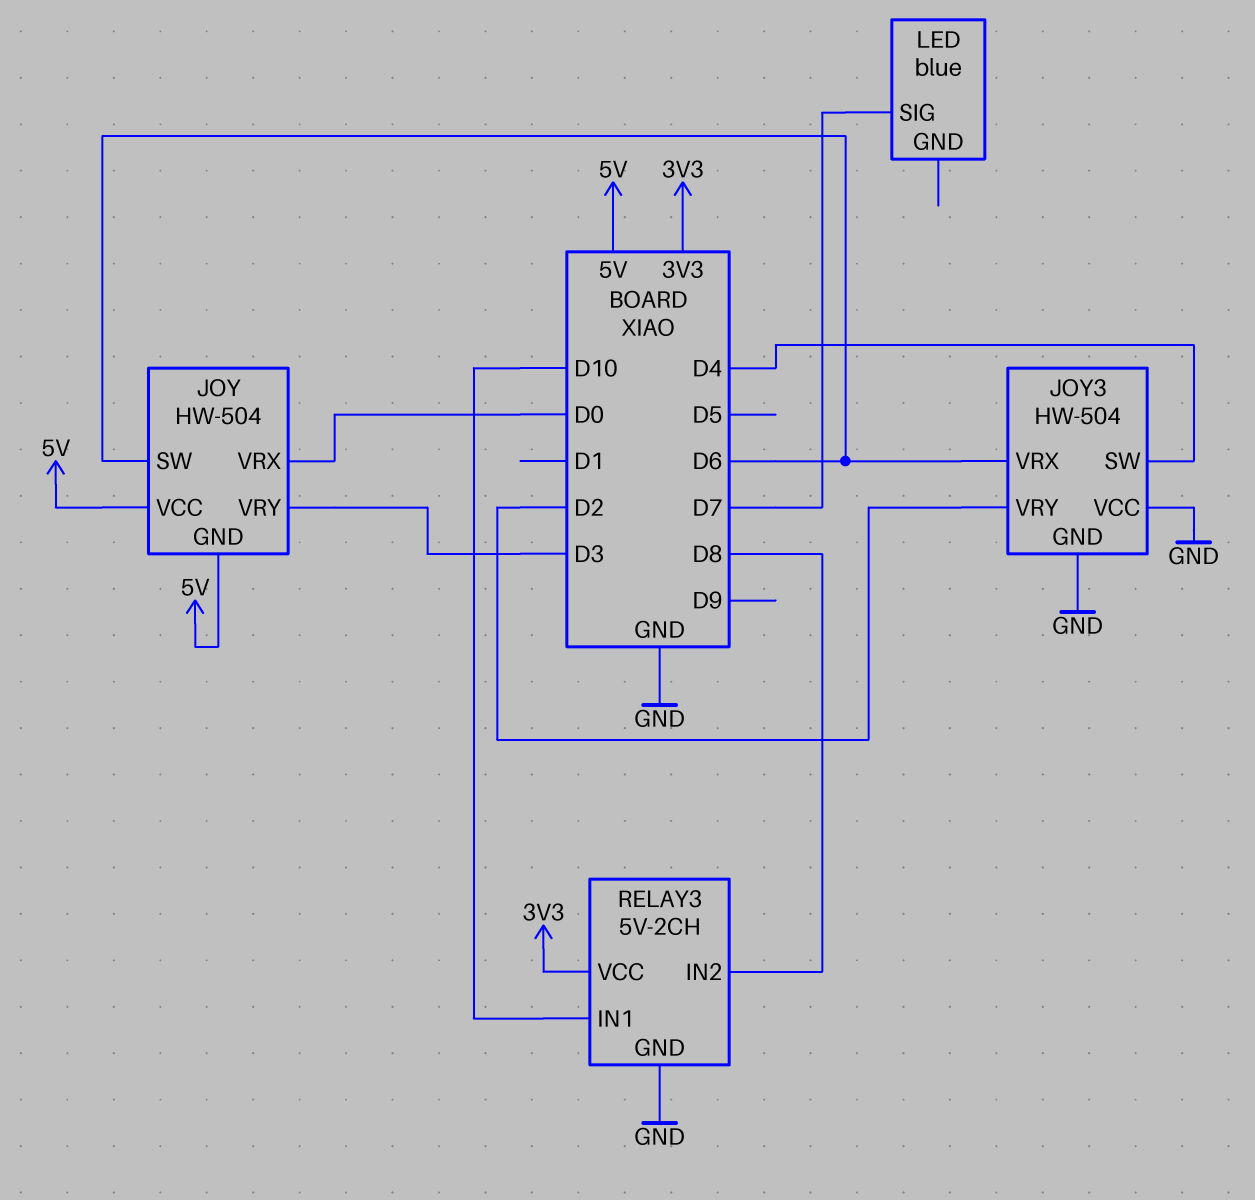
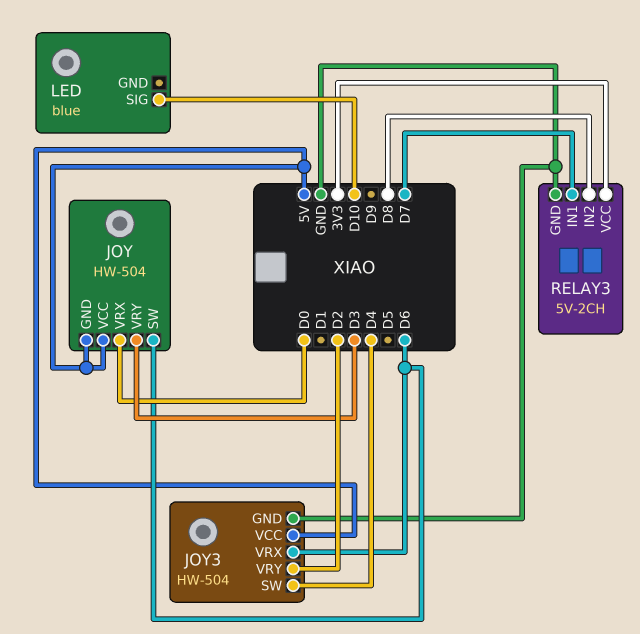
JOY3 pin VCC: GND -> 5V
LED pin SIG: D7 -> D10
RELAY3 pin IN1: D10 -> D7

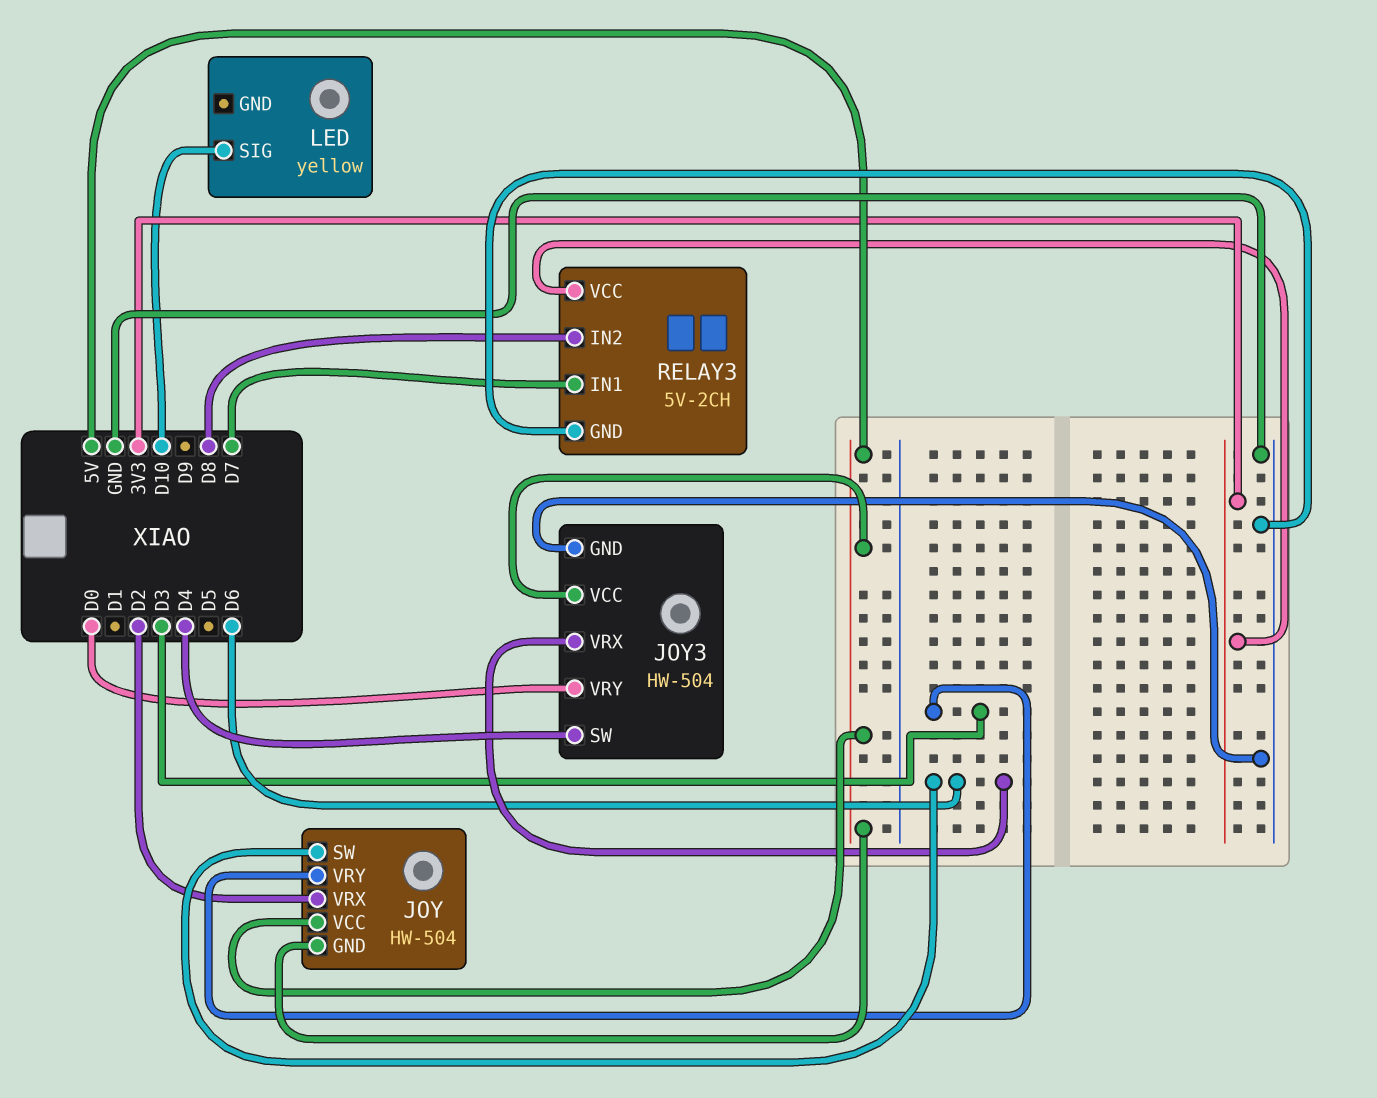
JOY pin VRX: D0 -> D2
JOY3 pin VRY: D2 -> D0
LED: blue -> yellow

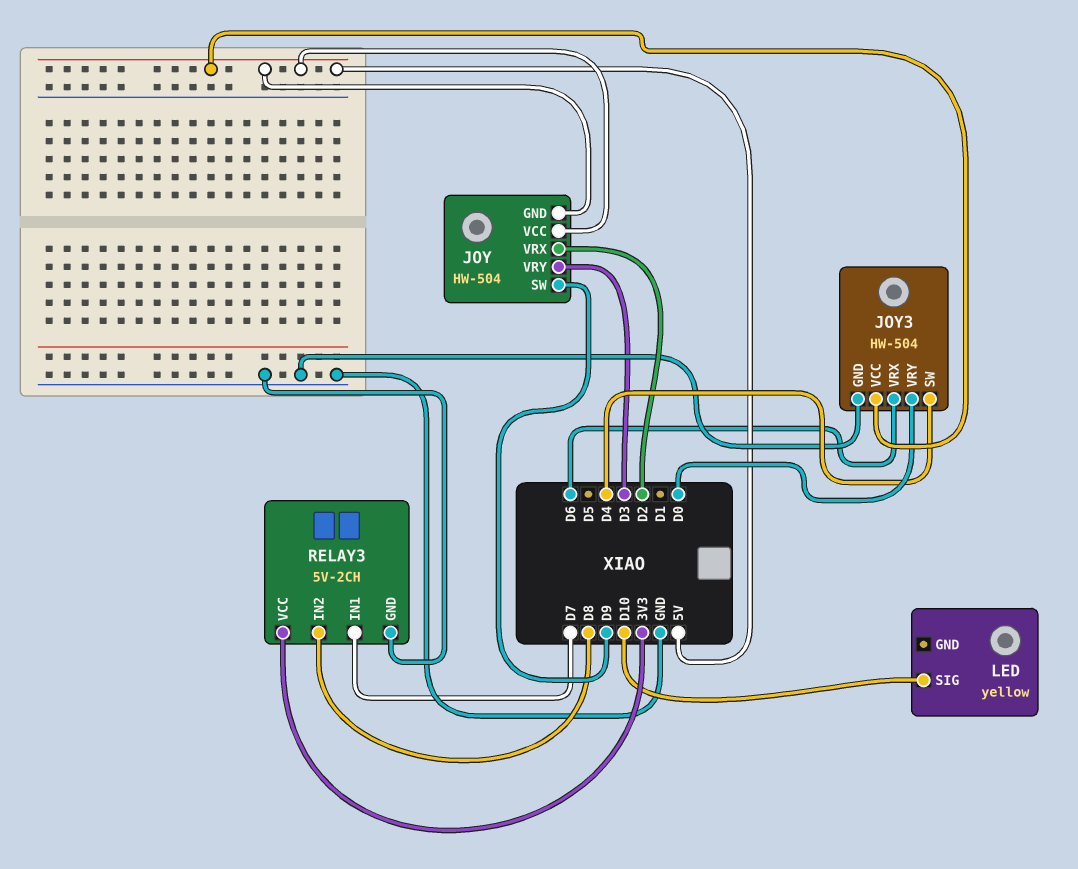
JOY pin SW: D6 -> D9

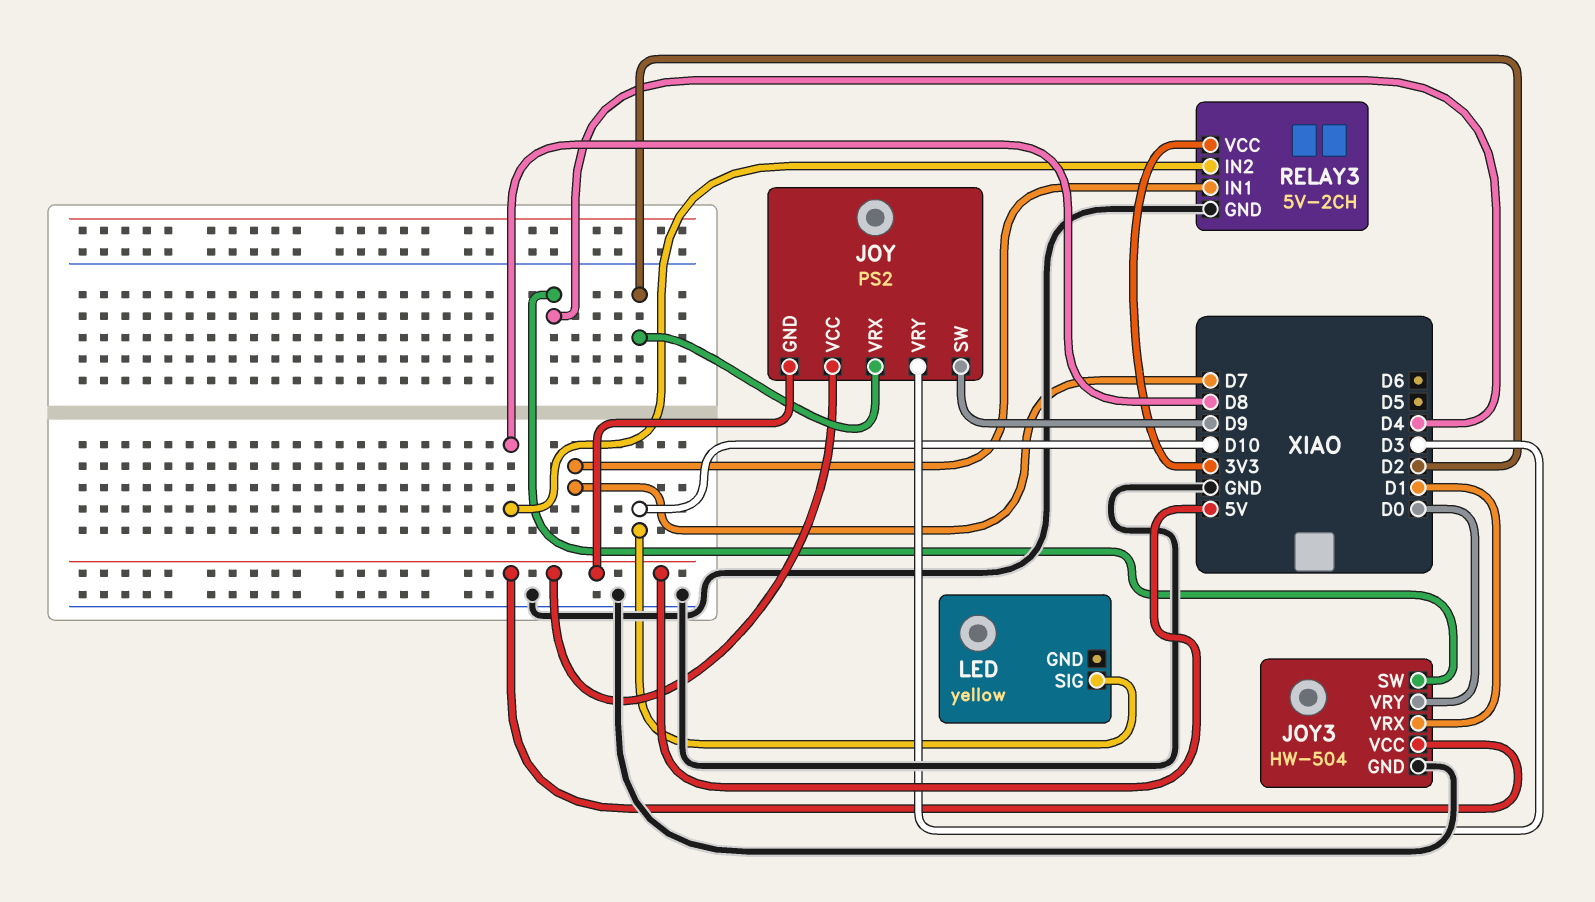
JOY: HW-504 -> PS2
JOY3 pin VRX: D6 -> D1

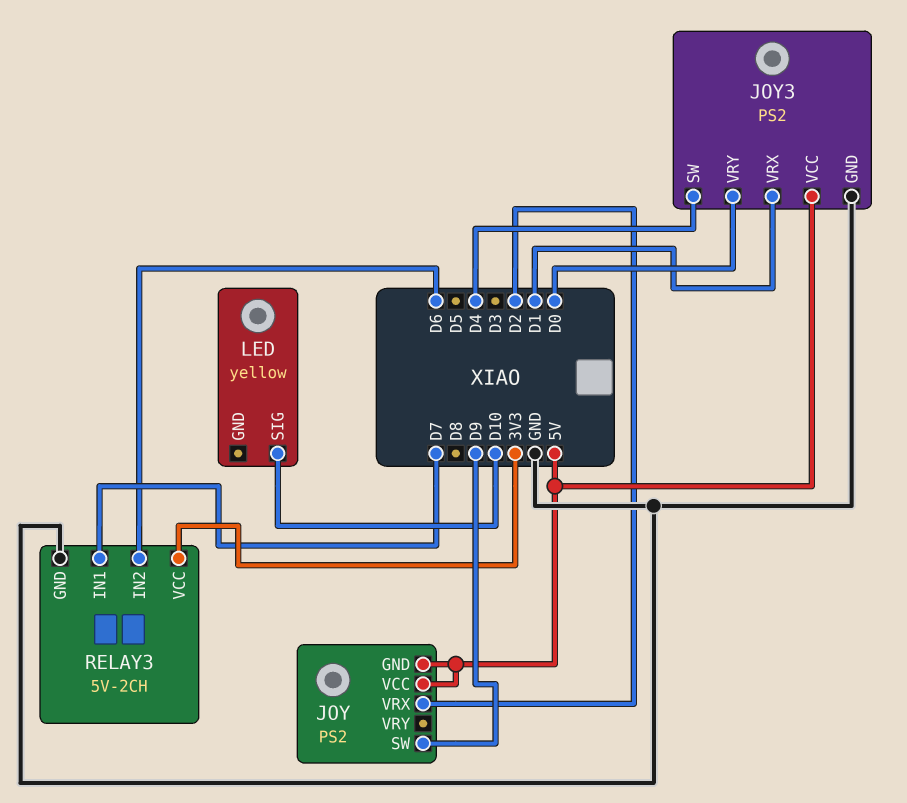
JOY pin VRY: D3 -> none
JOY3: HW-504 -> PS2
RELAY3 pin IN2: D8 -> D6

